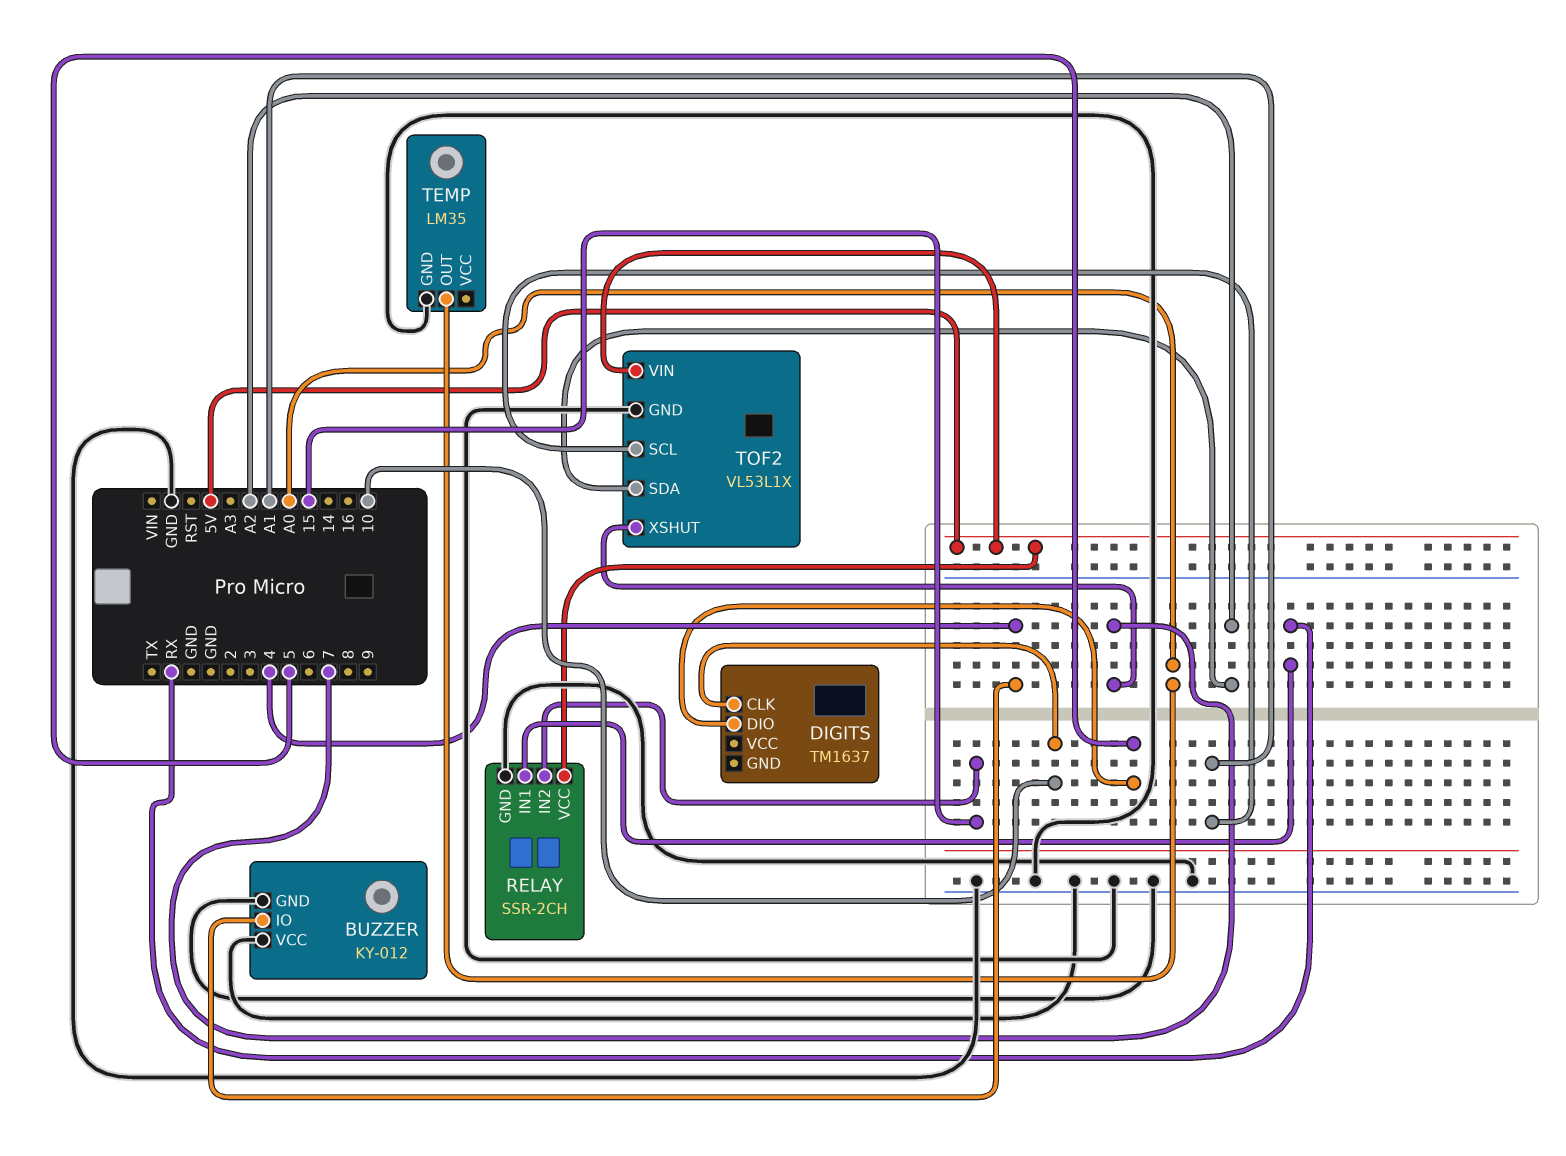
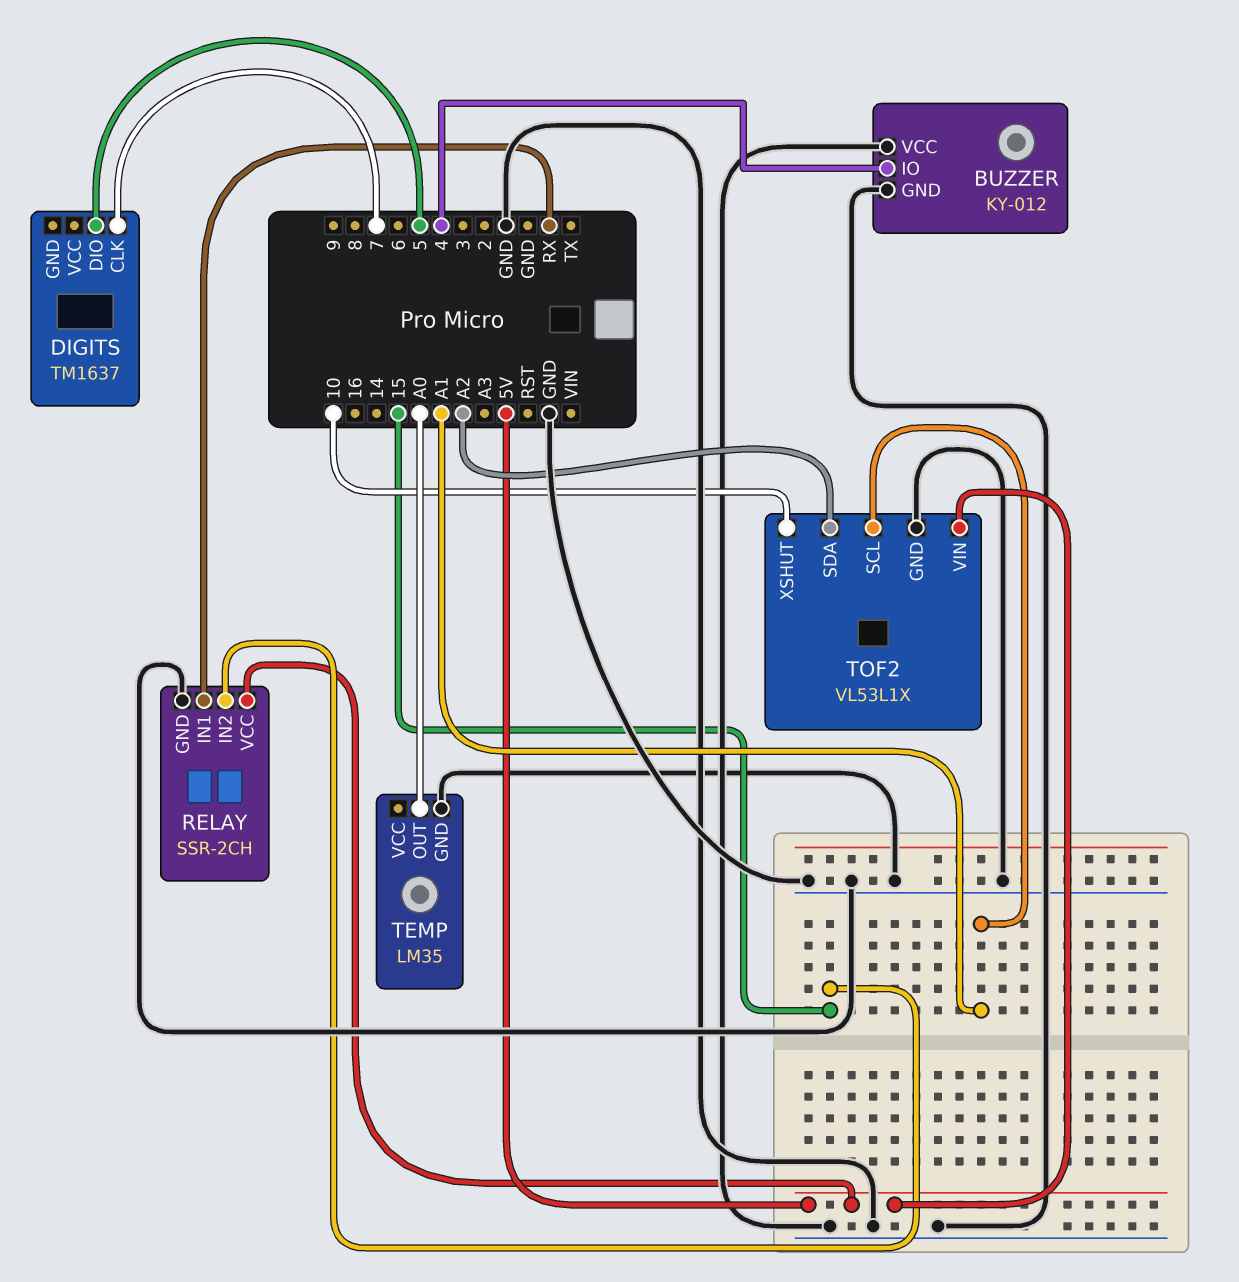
DIGITS pin CLK: 10 -> 7
TOF2 pin XSHUT: 7 -> 10

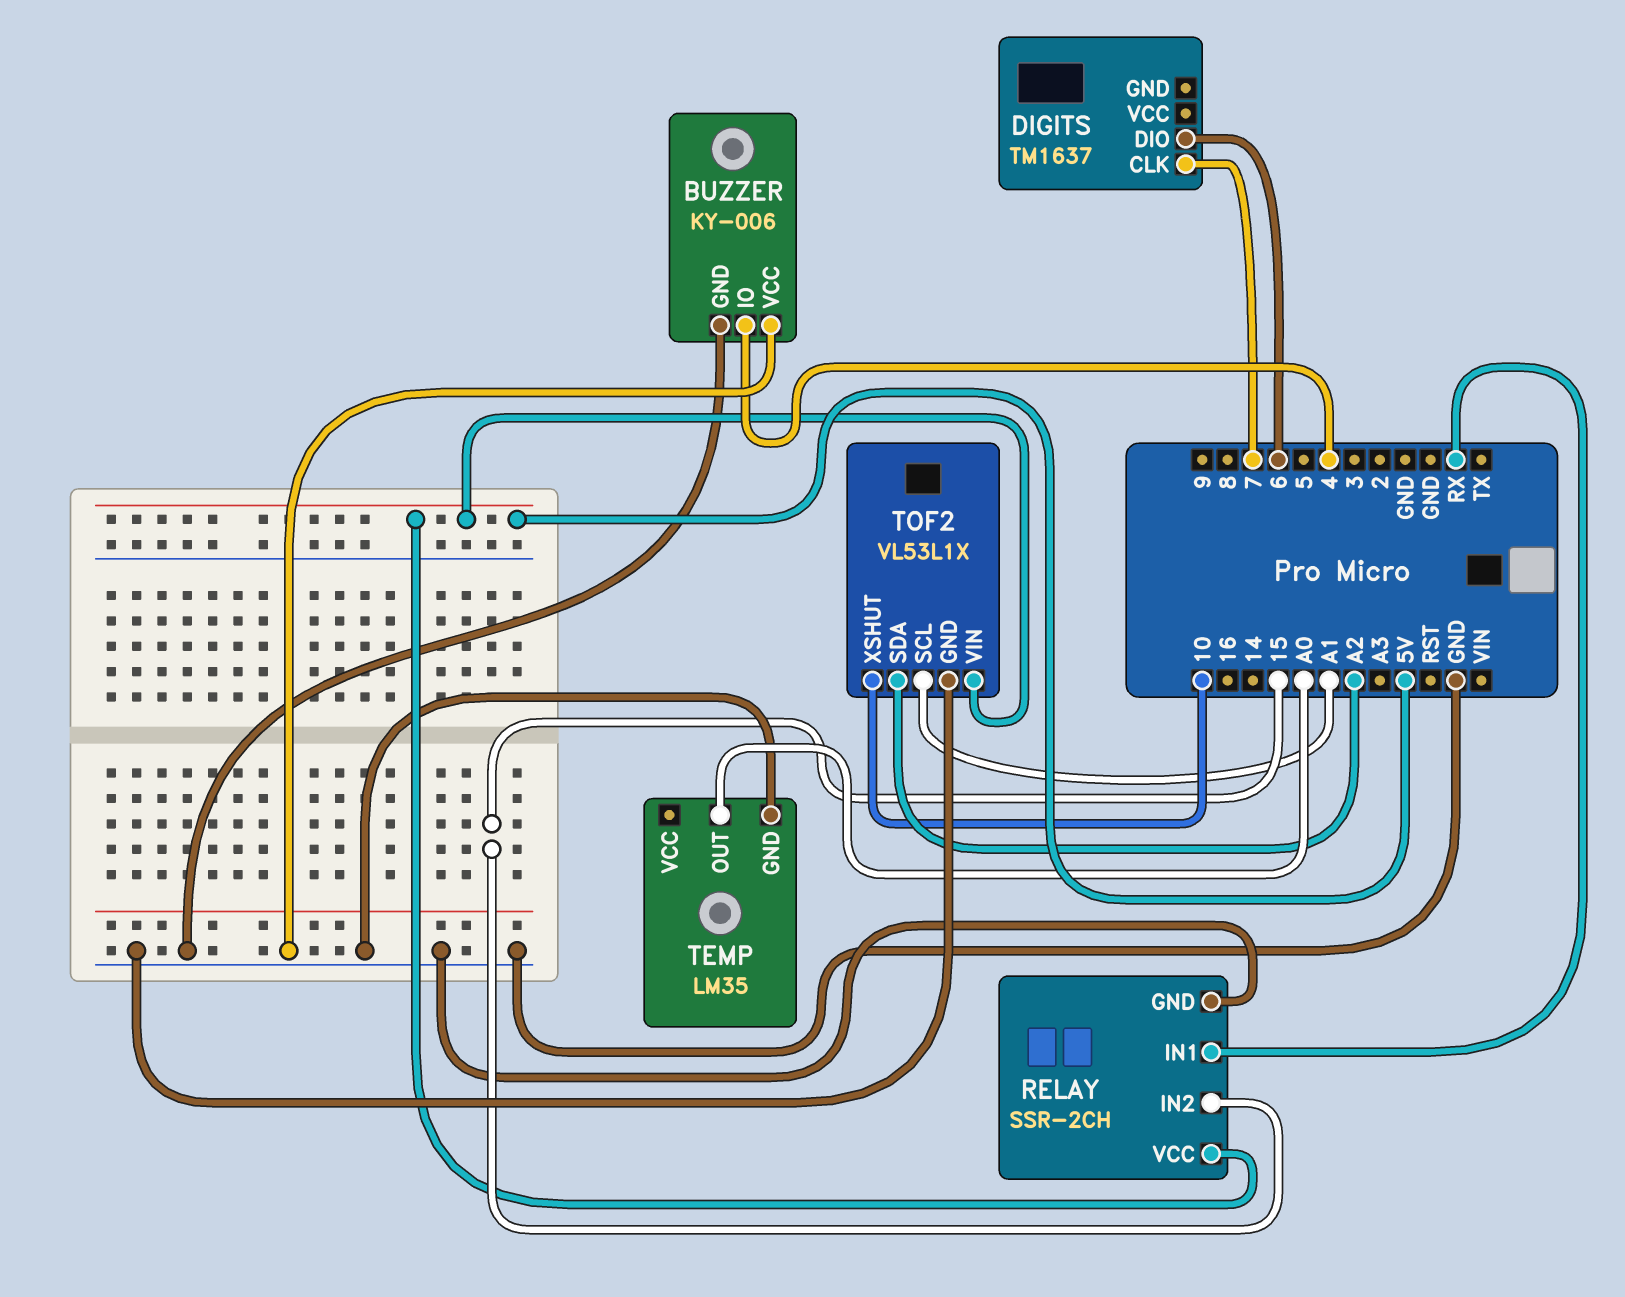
BUZZER: KY-012 -> KY-006
DIGITS pin DIO: 5 -> 6

